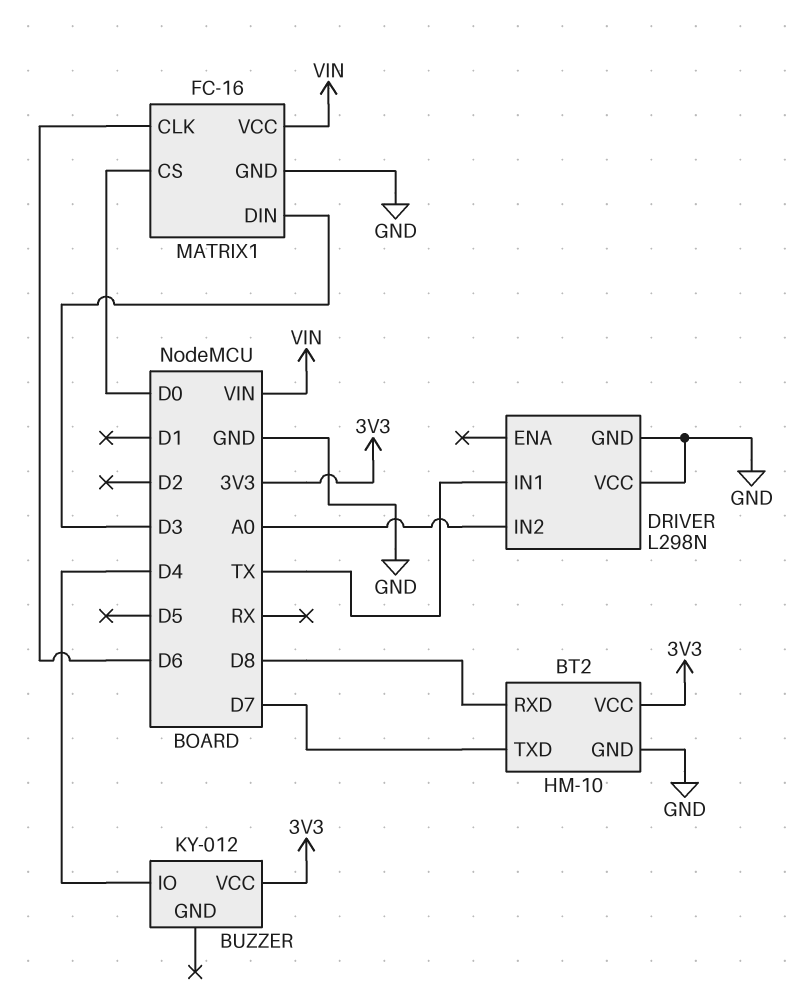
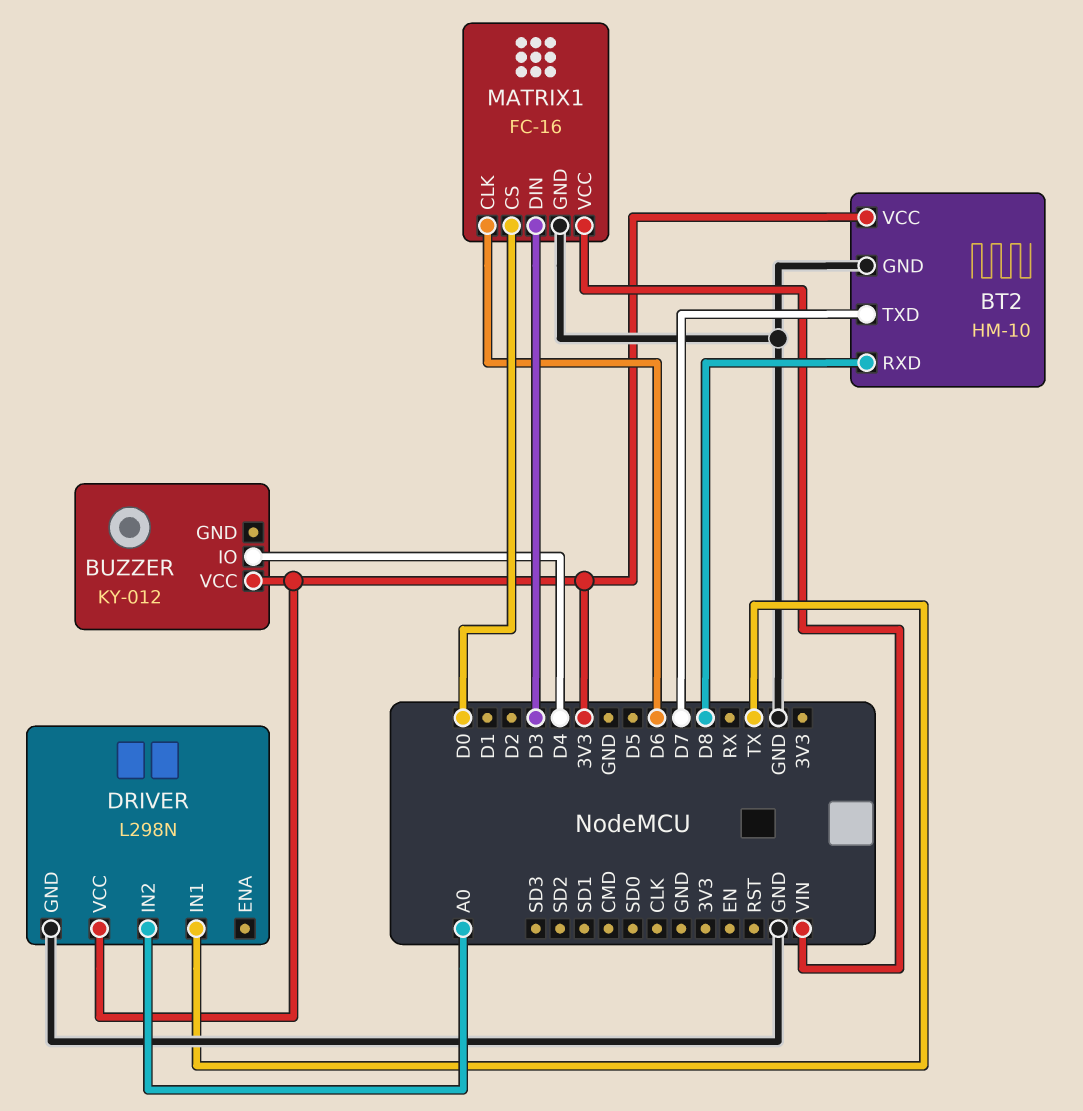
DRIVER pin VCC: GND -> 3V3

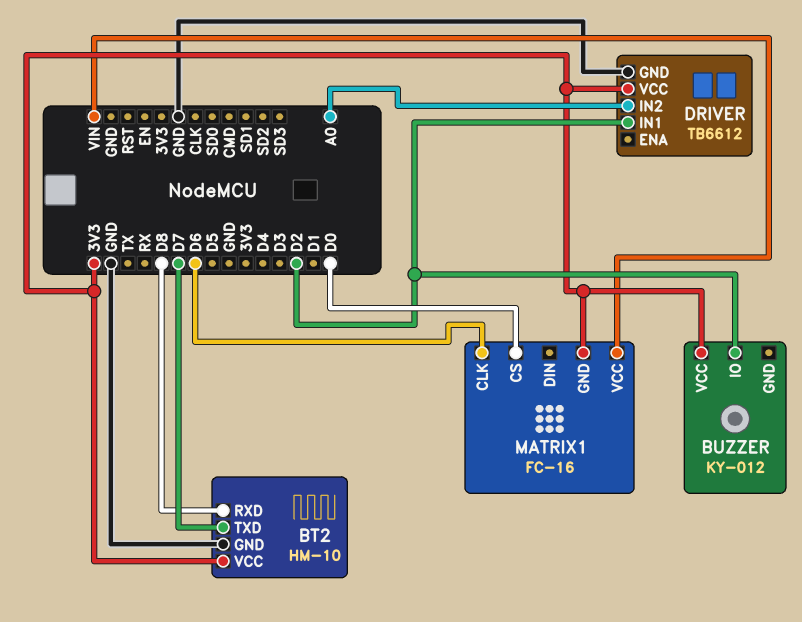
BUZZER pin IO: D4 -> D2
DRIVER: L298N -> TB6612
DRIVER pin IN1: TX -> D2
MATRIX1 pin DIN: D3 -> none
MATRIX1 pin GND: GND -> 3V3

